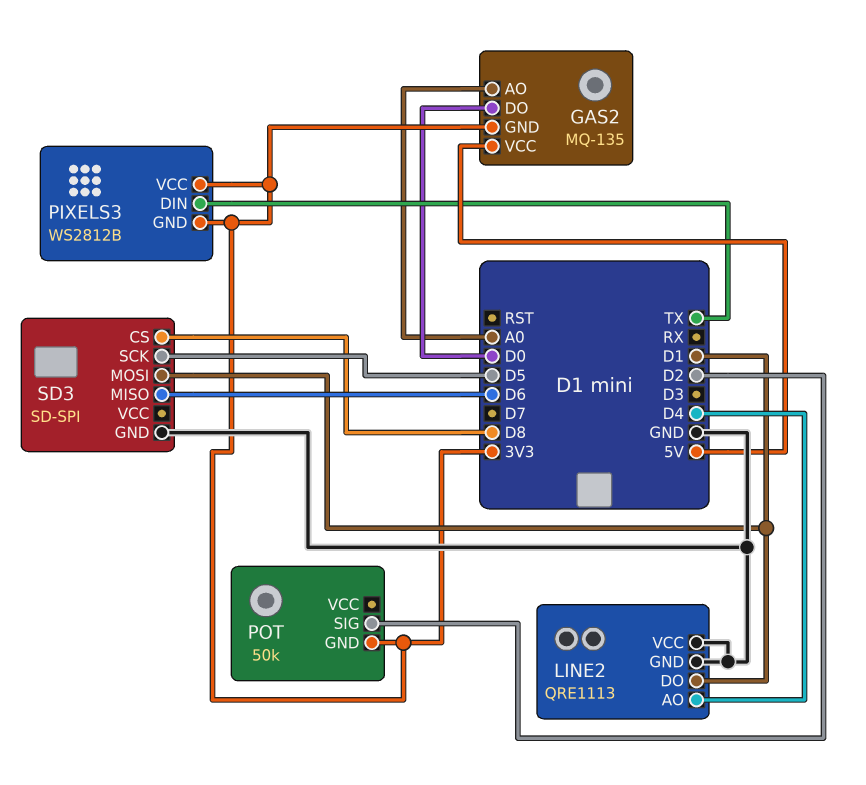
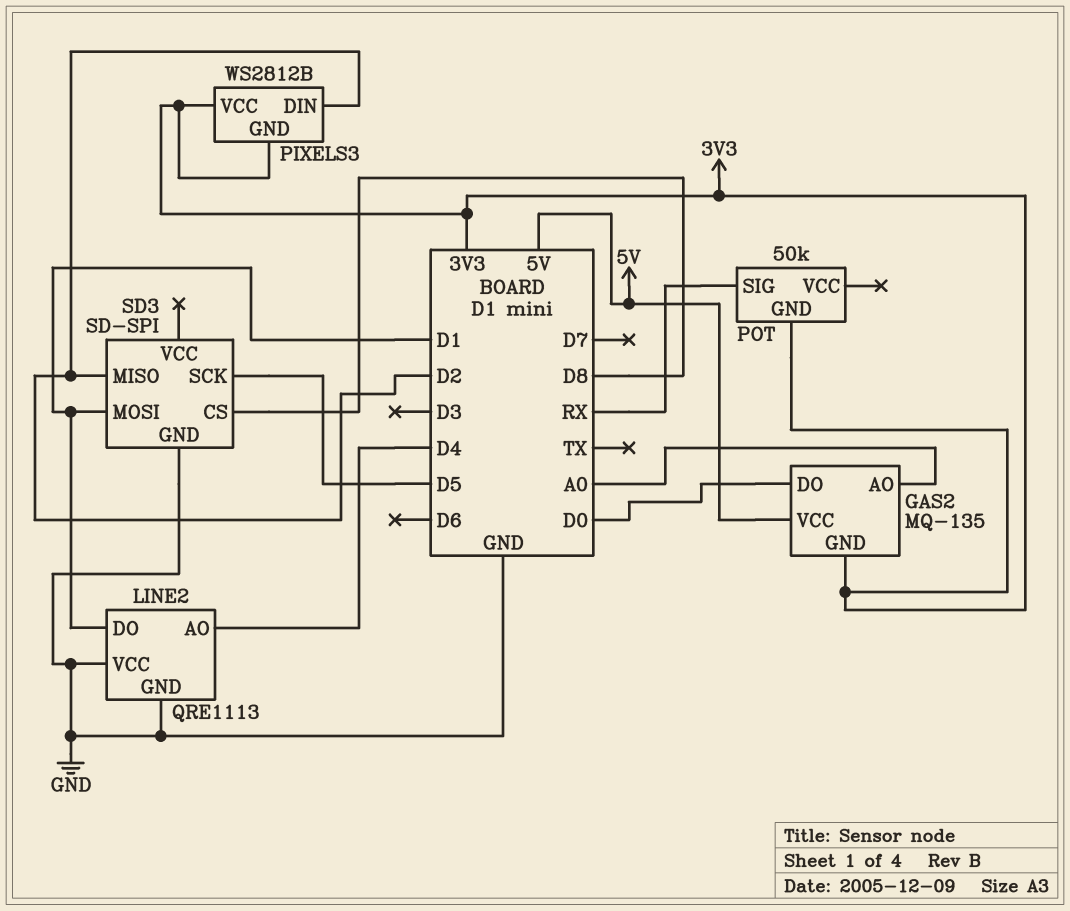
PIXELS3 pin DIN: TX -> D2
POT pin SIG: D2 -> RX
SD3 pin MISO: D6 -> D2

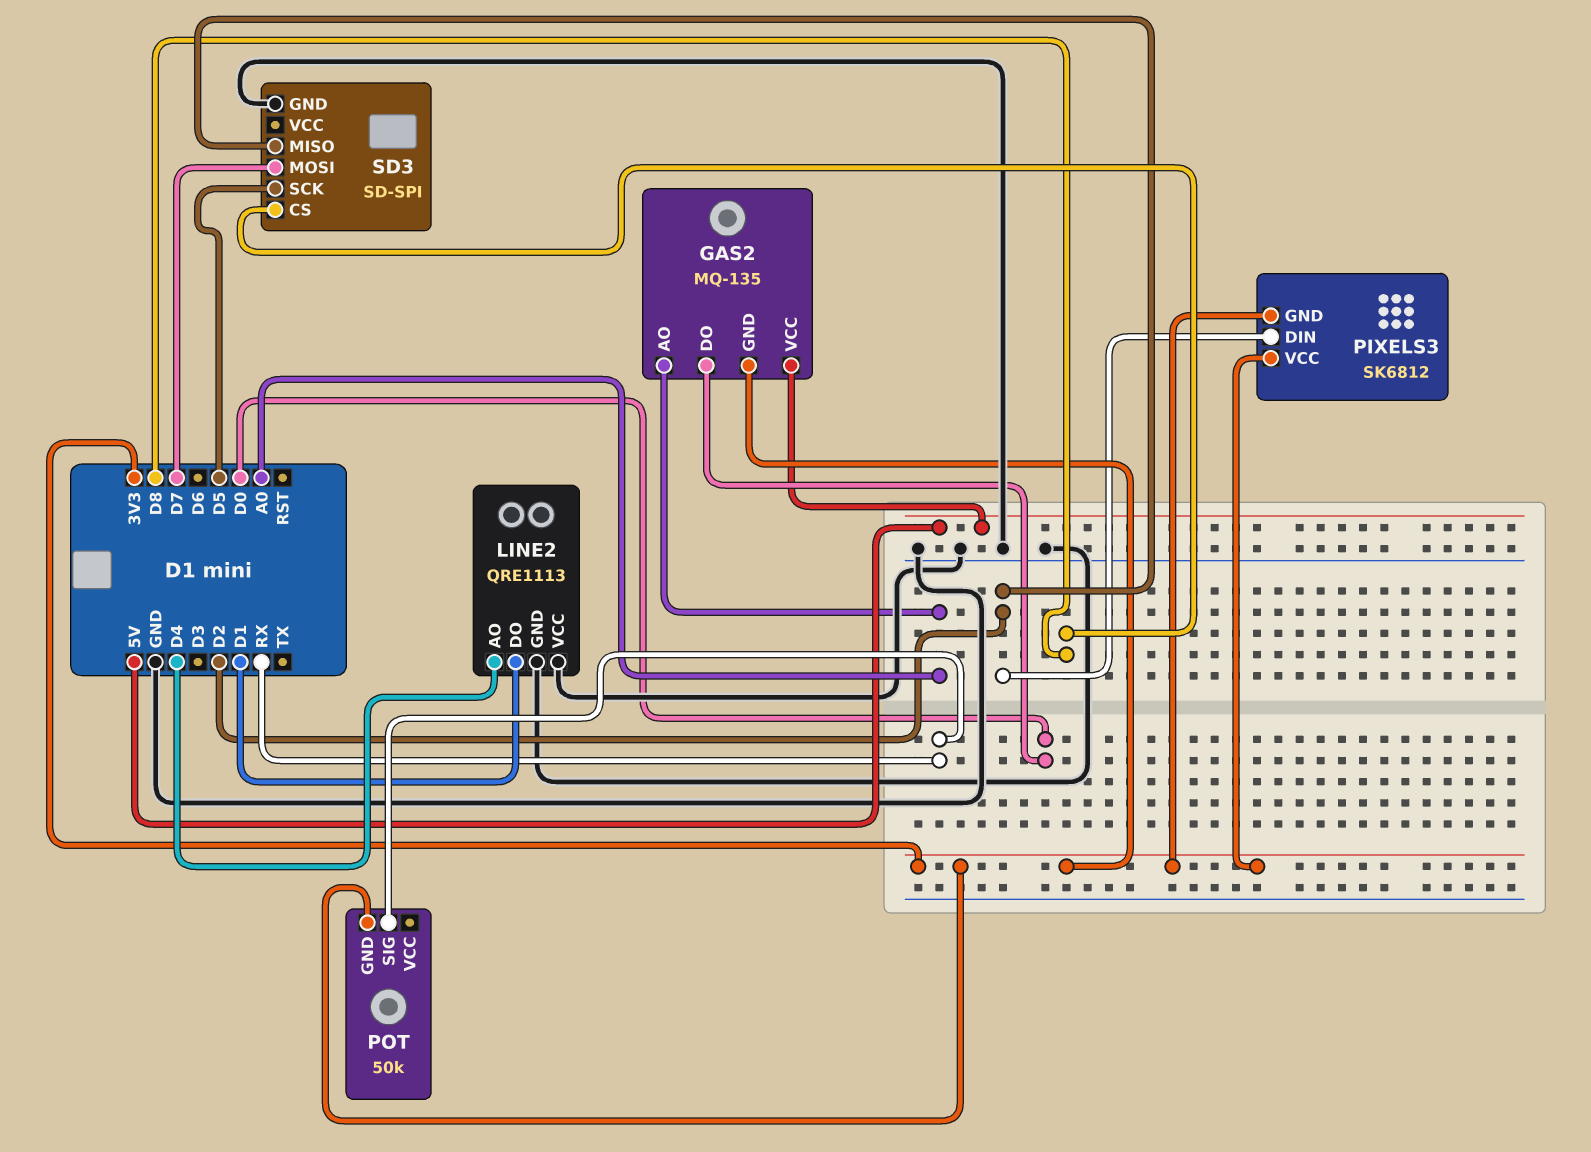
PIXELS3: WS2812B -> SK6812
SD3 pin MOSI: D1 -> D7

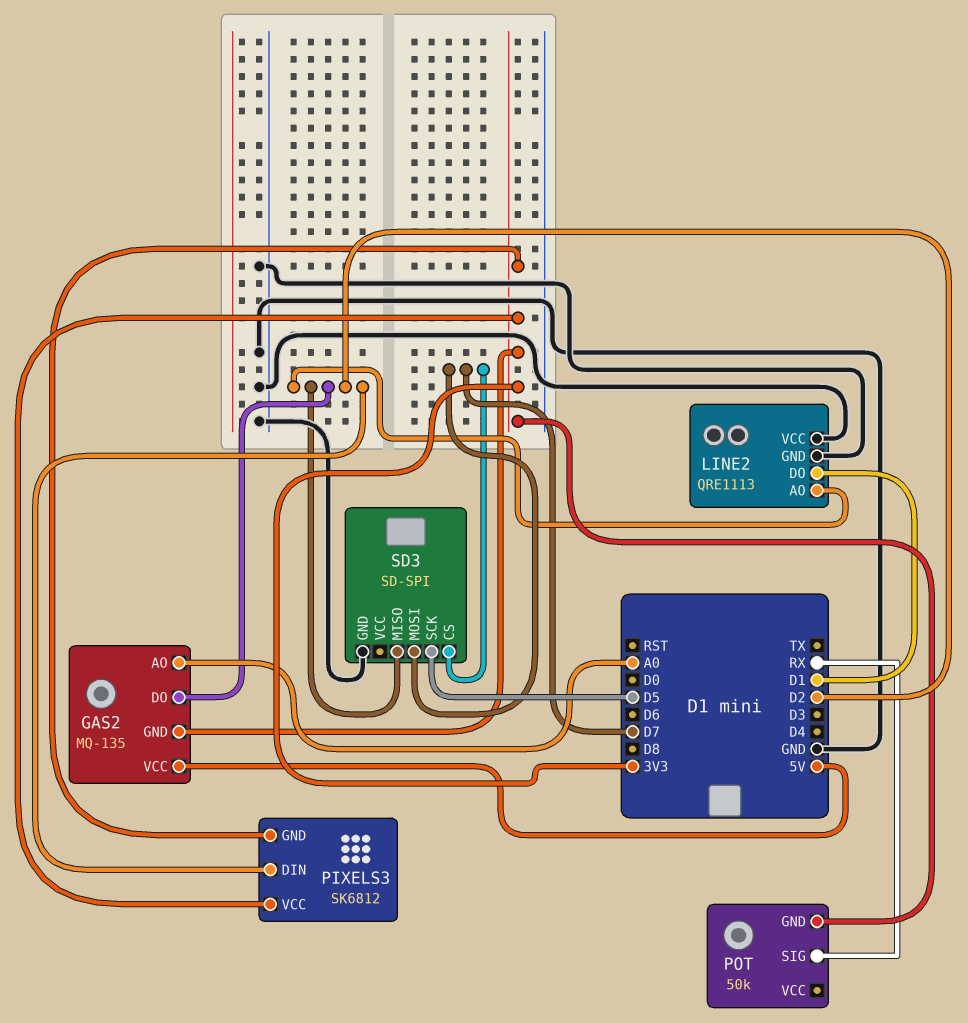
GAS2 pin DO: D0 -> D2
LINE2 pin AO: D4 -> D2
SD3 pin CS: D8 -> D7

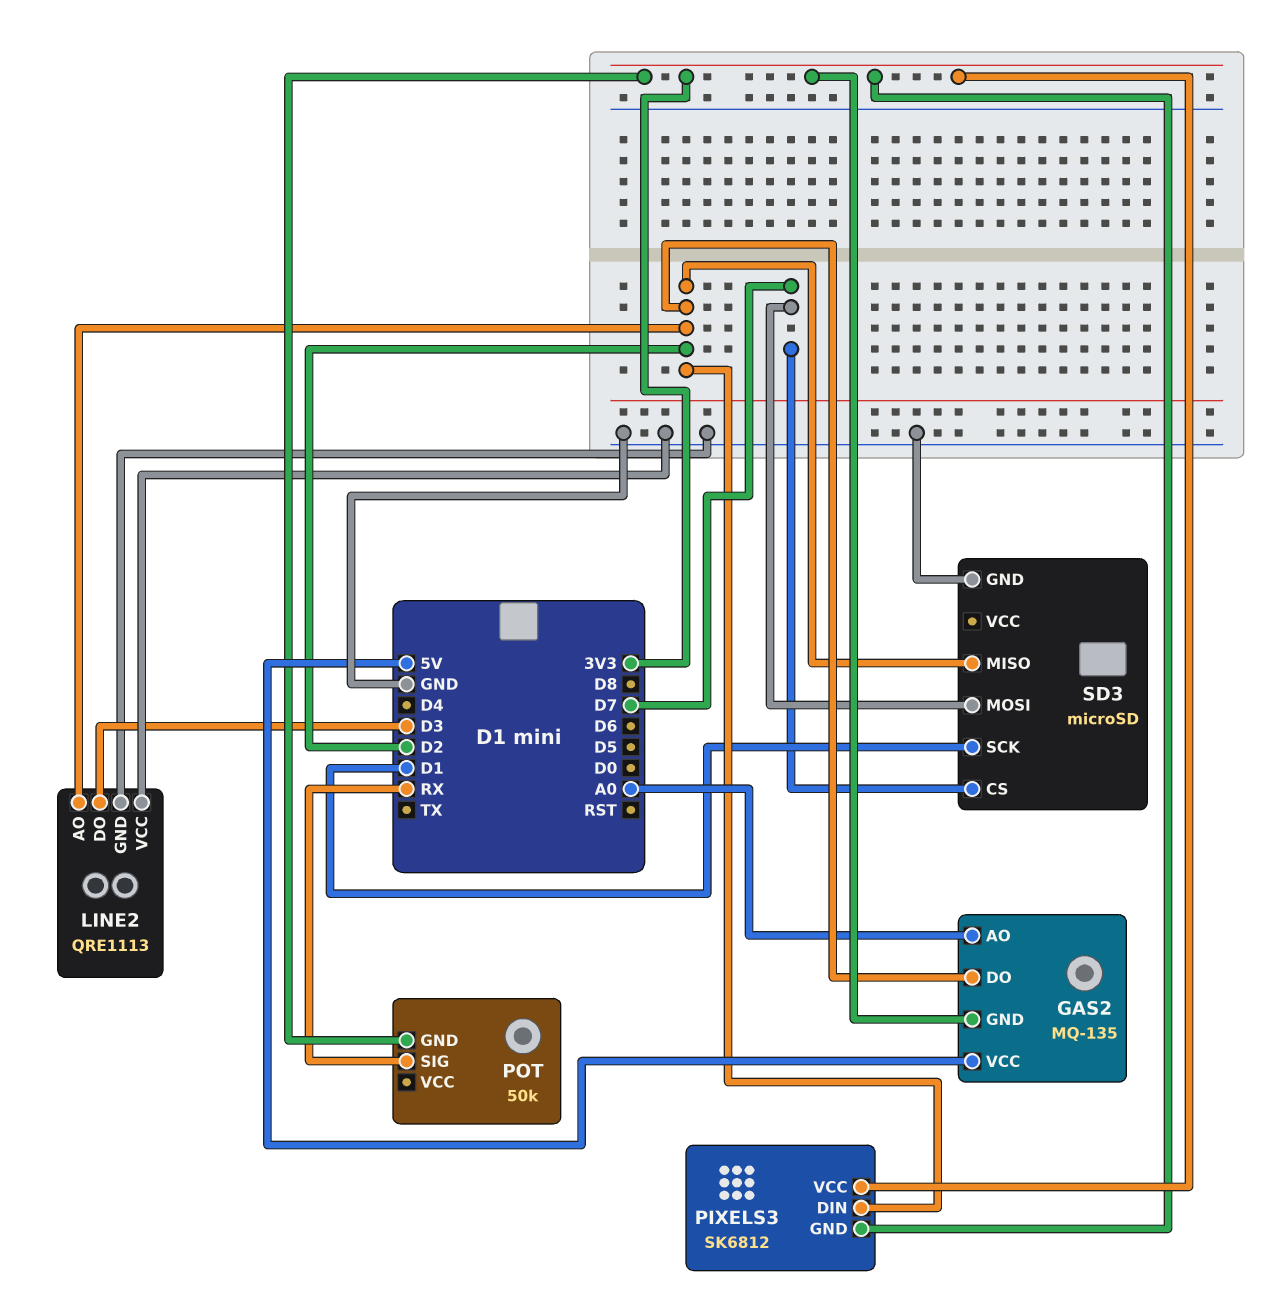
LINE2 pin DO: D1 -> D3
SD3: SD-SPI -> microSD
SD3 pin SCK: D5 -> D1

